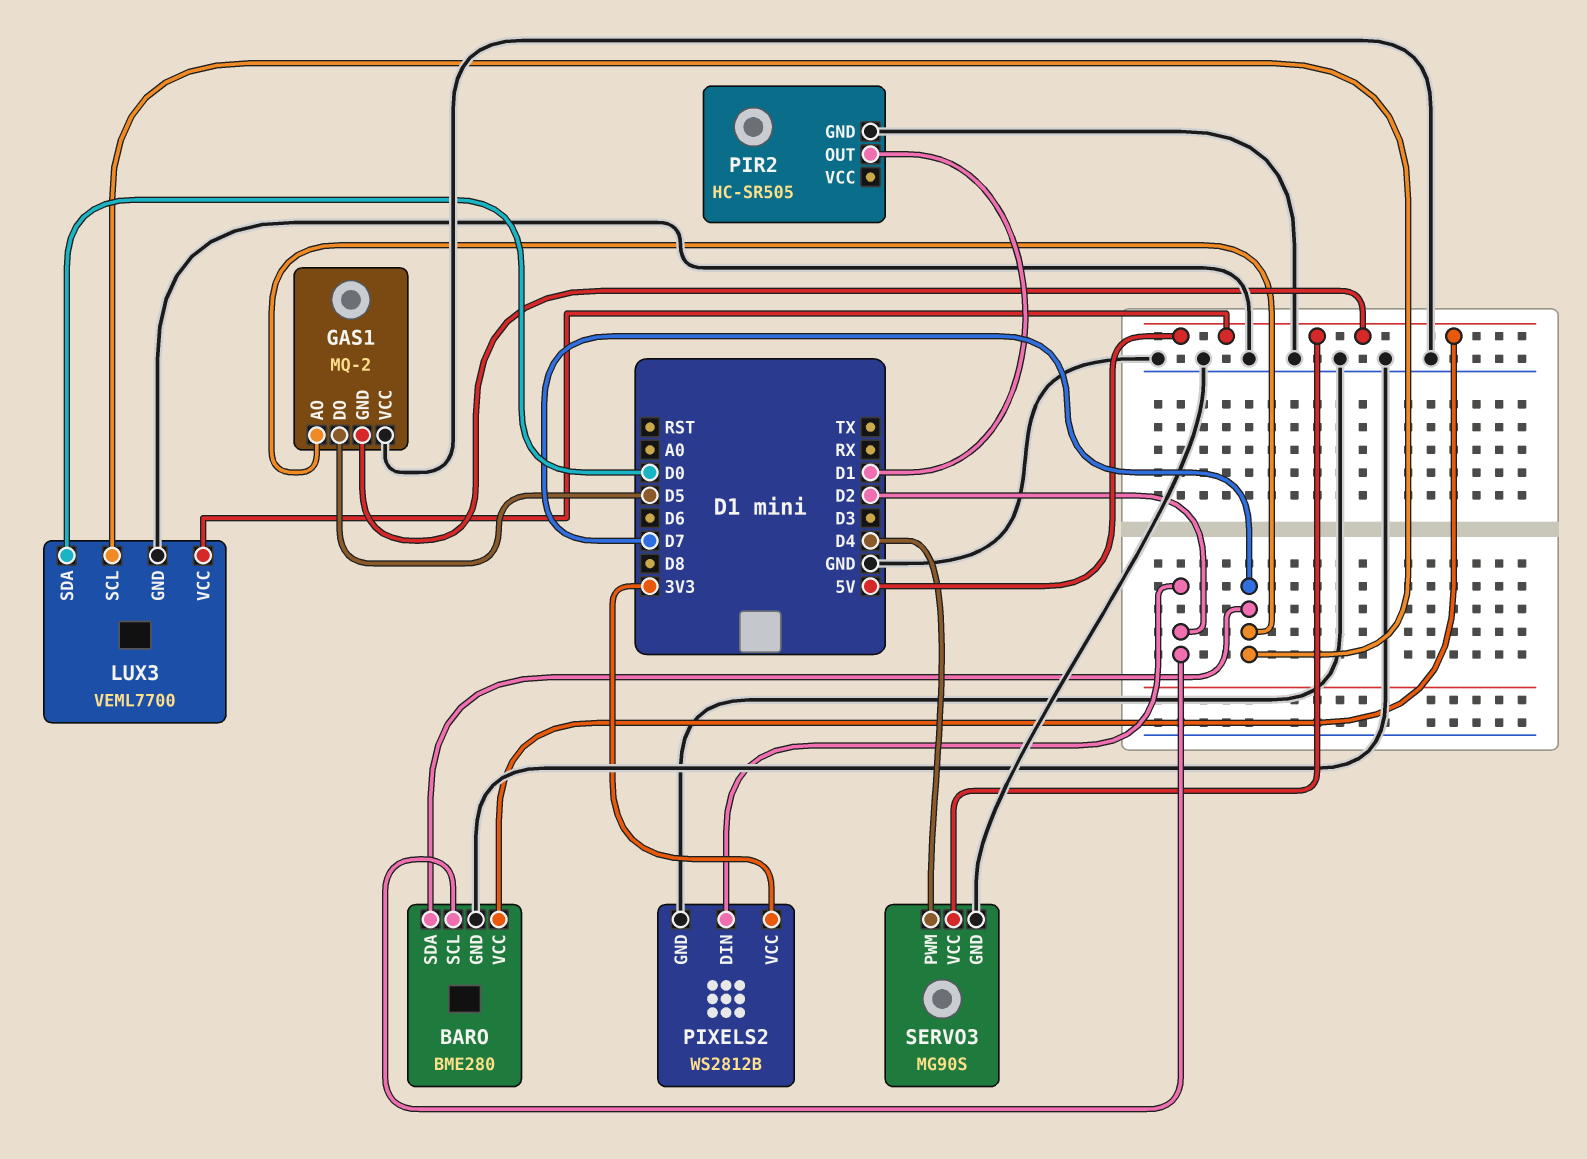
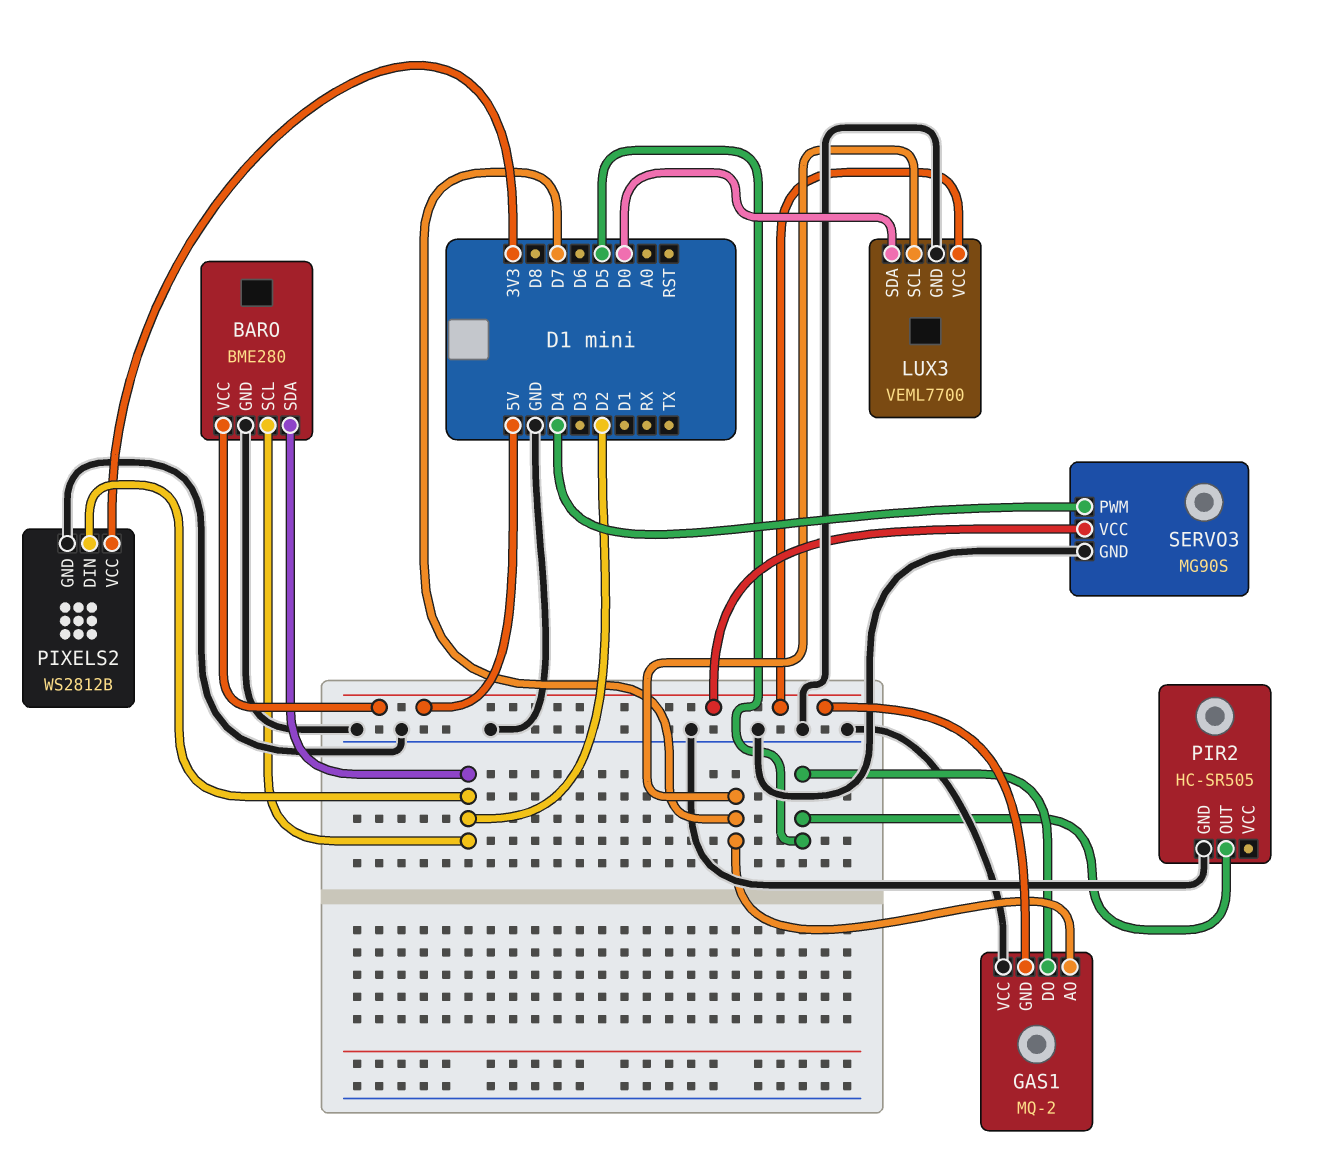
BARO pin SDA: D7 -> D2
PIR2 pin OUT: D1 -> D5

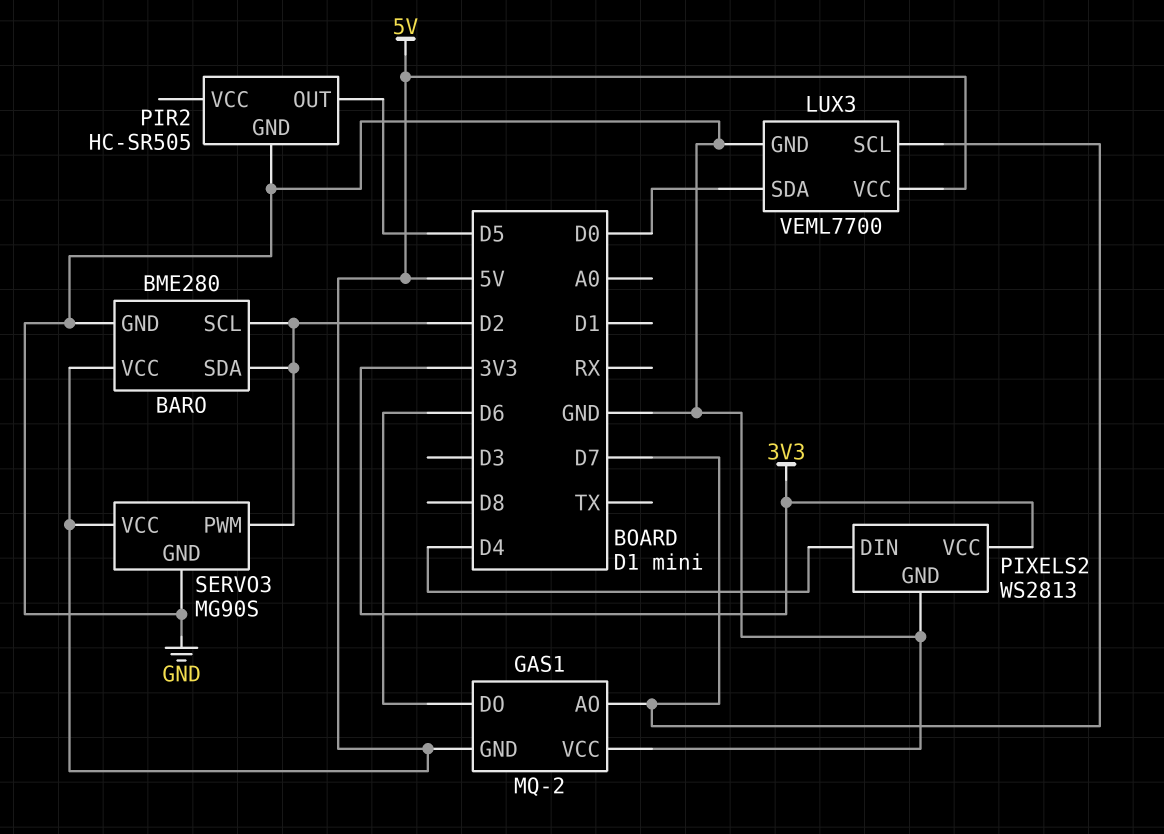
GAS1 pin DO: D5 -> D6
PIXELS2: WS2812B -> WS2813
PIXELS2 pin DIN: D2 -> D4
SERVO3 pin PWM: D4 -> D2

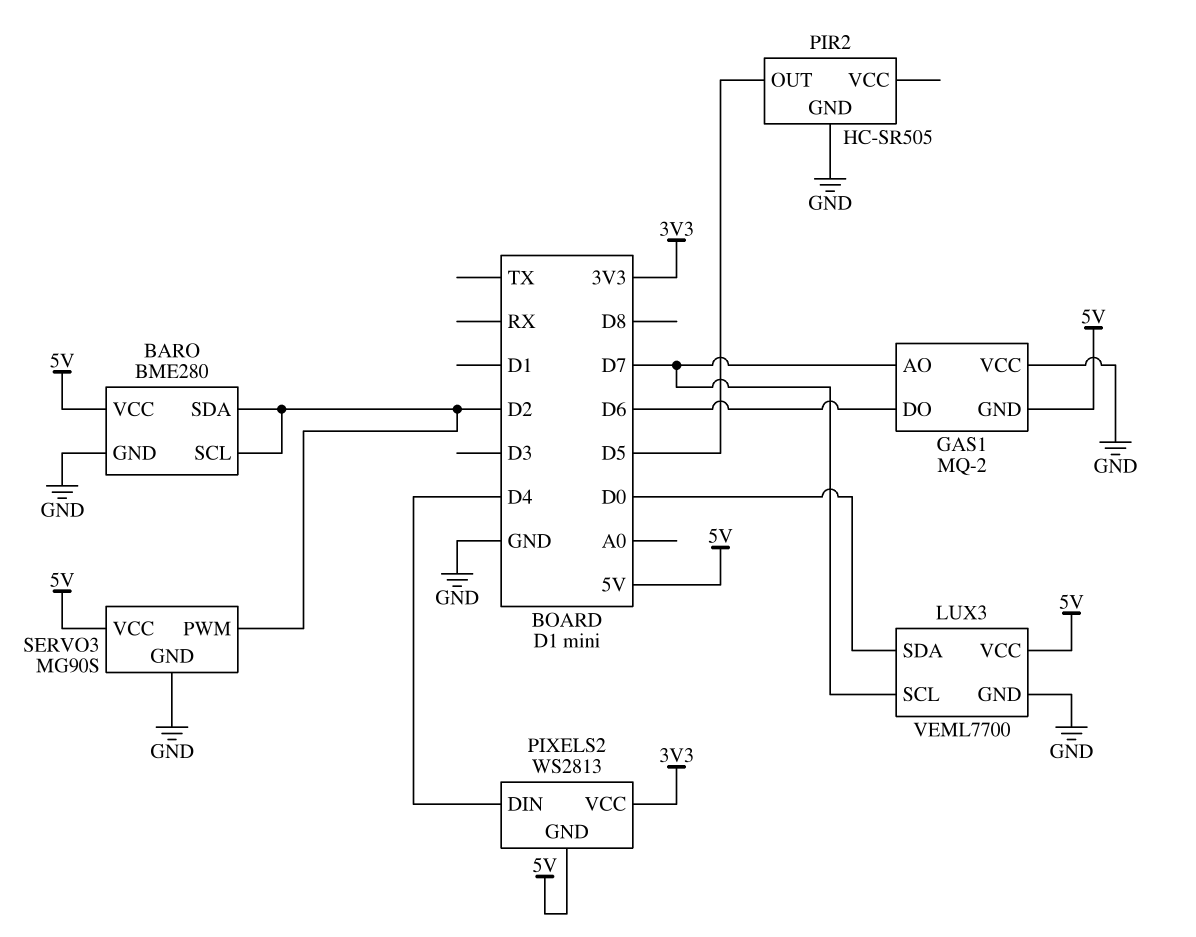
PIXELS2 pin GND: GND -> 5V

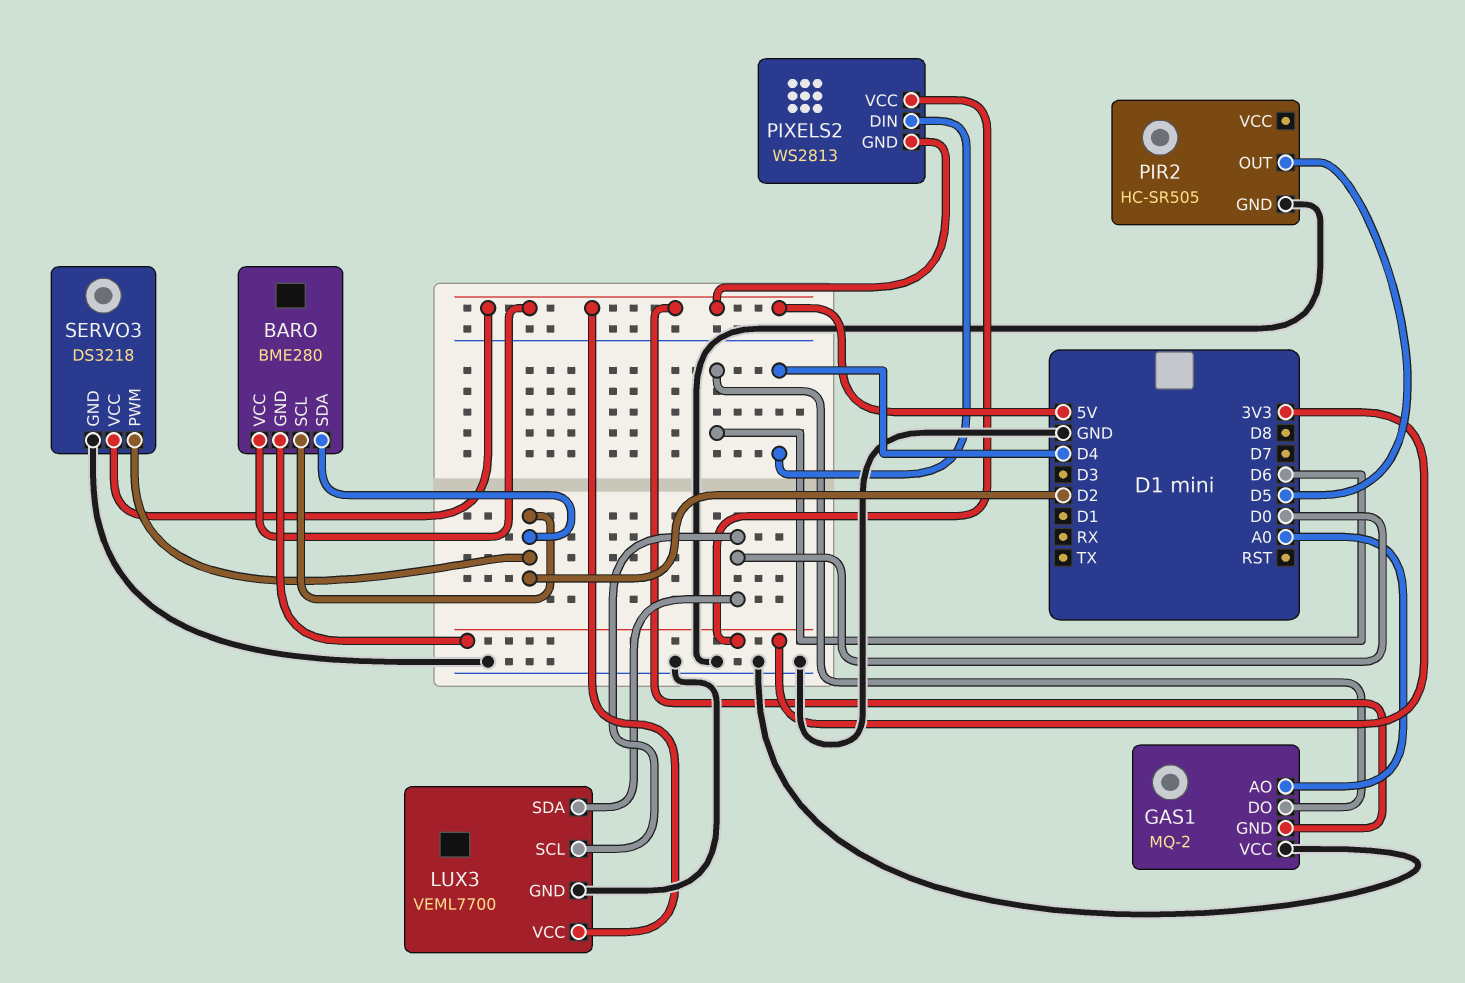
BARO pin GND: GND -> 3V3
GAS1 pin AO: D7 -> A0
LUX3 pin SCL: D7 -> D0
SERVO3: MG90S -> DS3218

